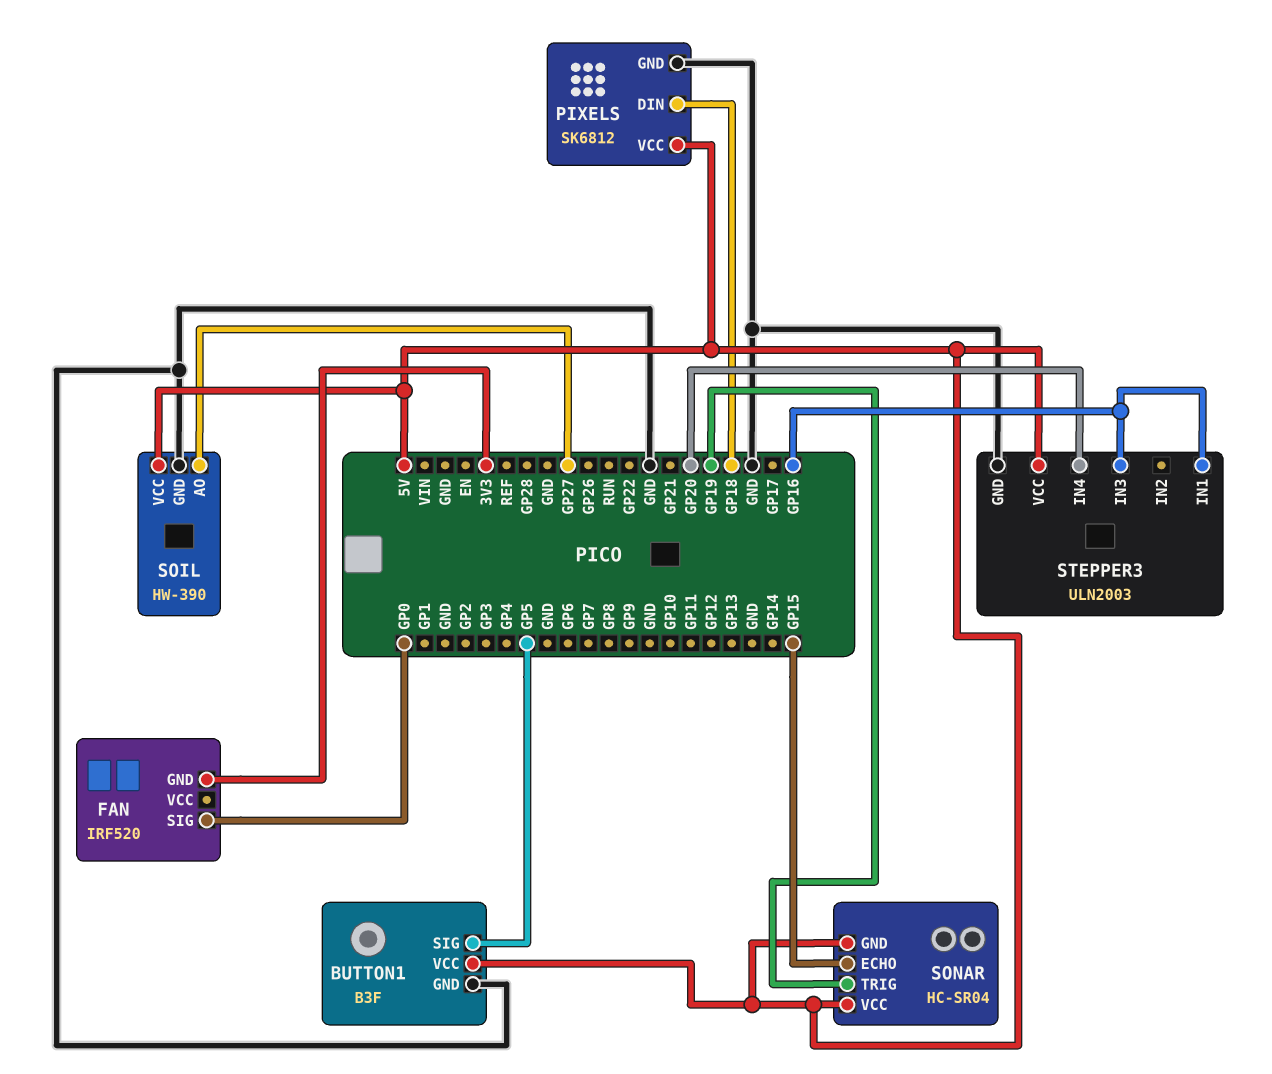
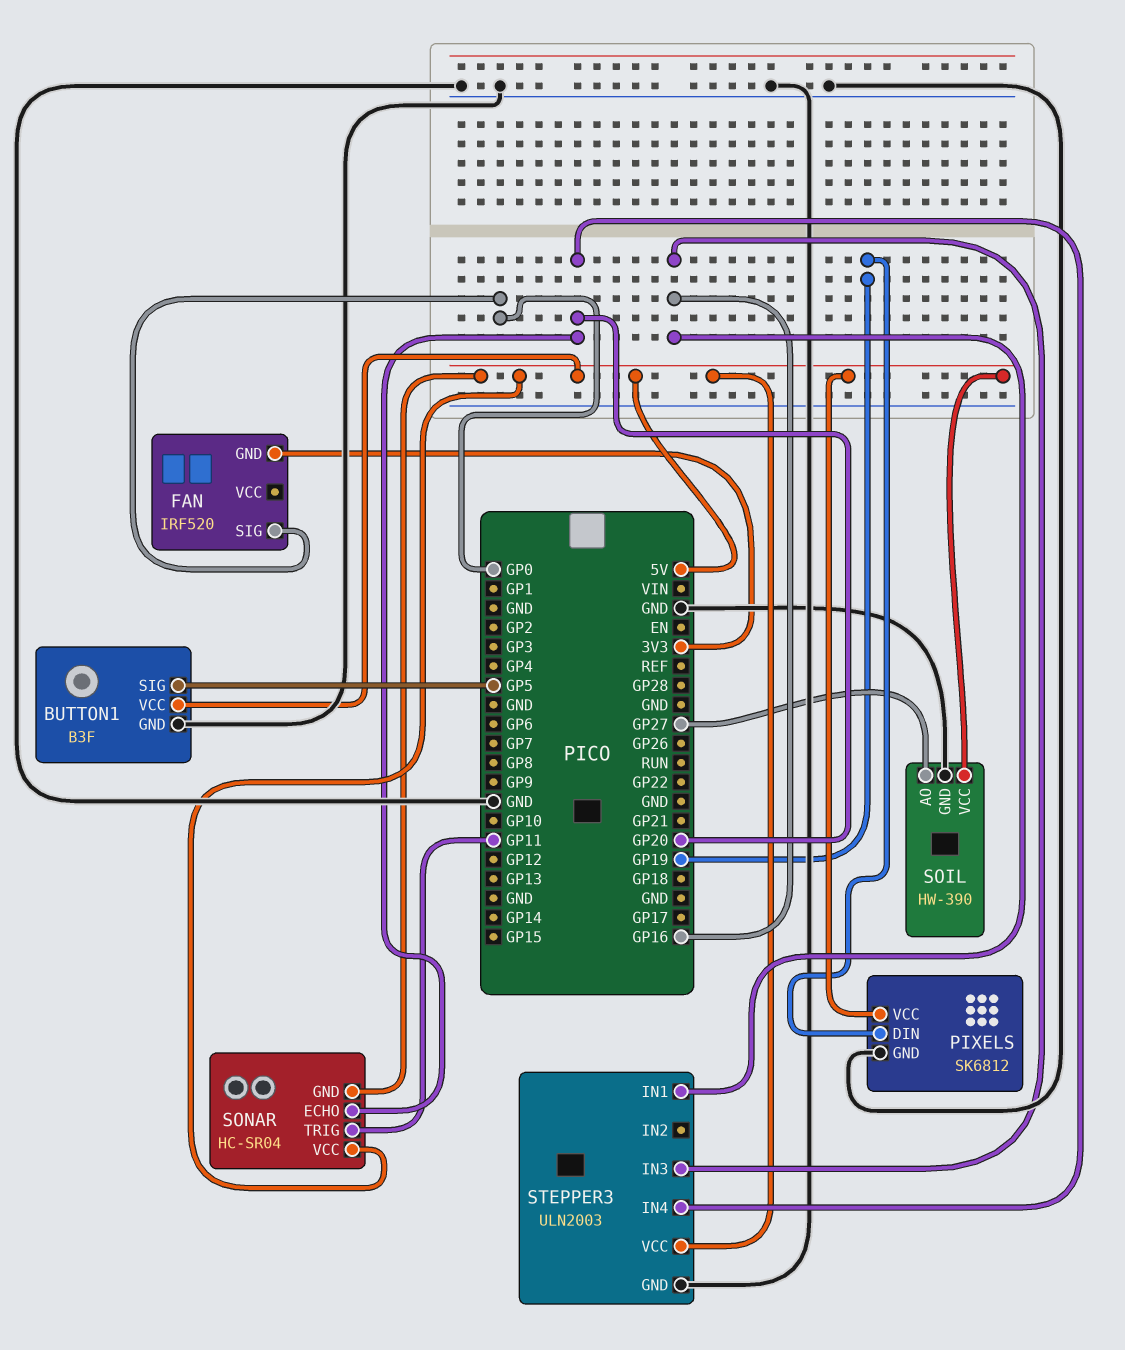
PIXELS pin DIN: GP18 -> GP19
SONAR pin ECHO: GP15 -> GP20
SONAR pin TRIG: GP19 -> GP11

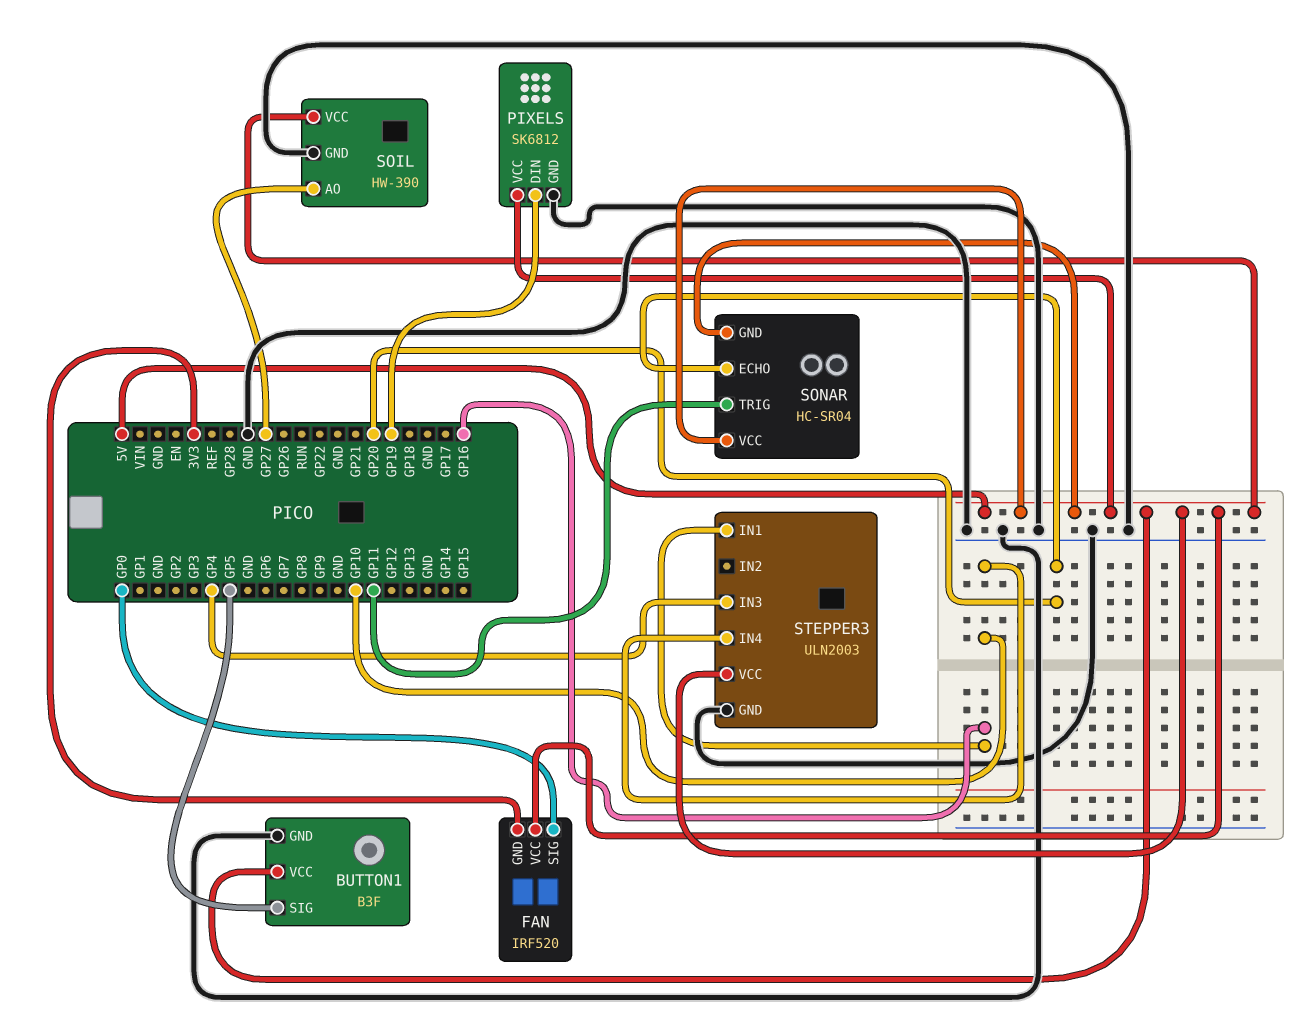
FAN pin VCC: none -> 5V
STEPPER3 pin IN3: GP16 -> GP4
STEPPER3 pin IN4: GP20 -> GP10

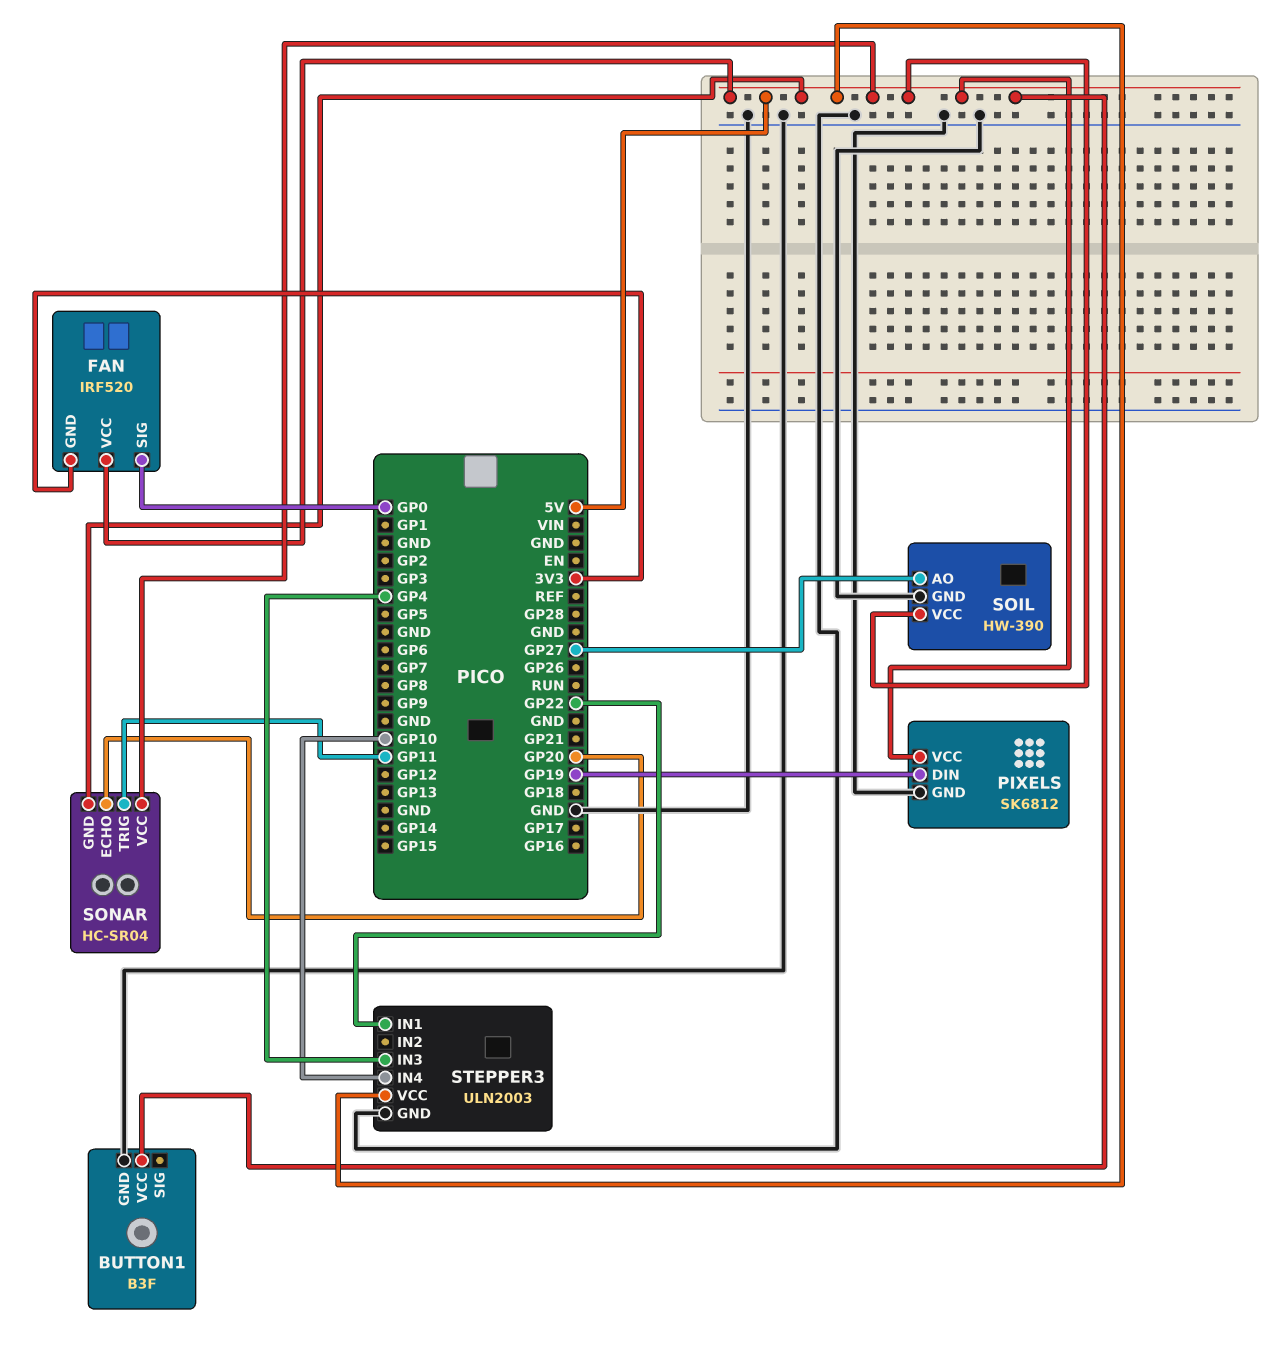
BUTTON1 pin SIG: GP5 -> none
STEPPER3 pin IN1: GP16 -> GP22

